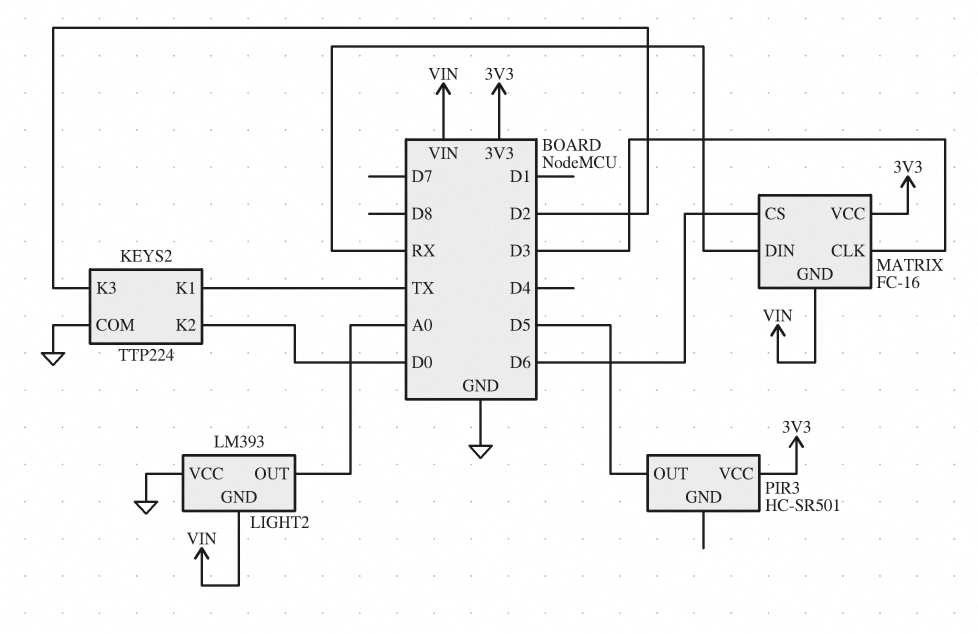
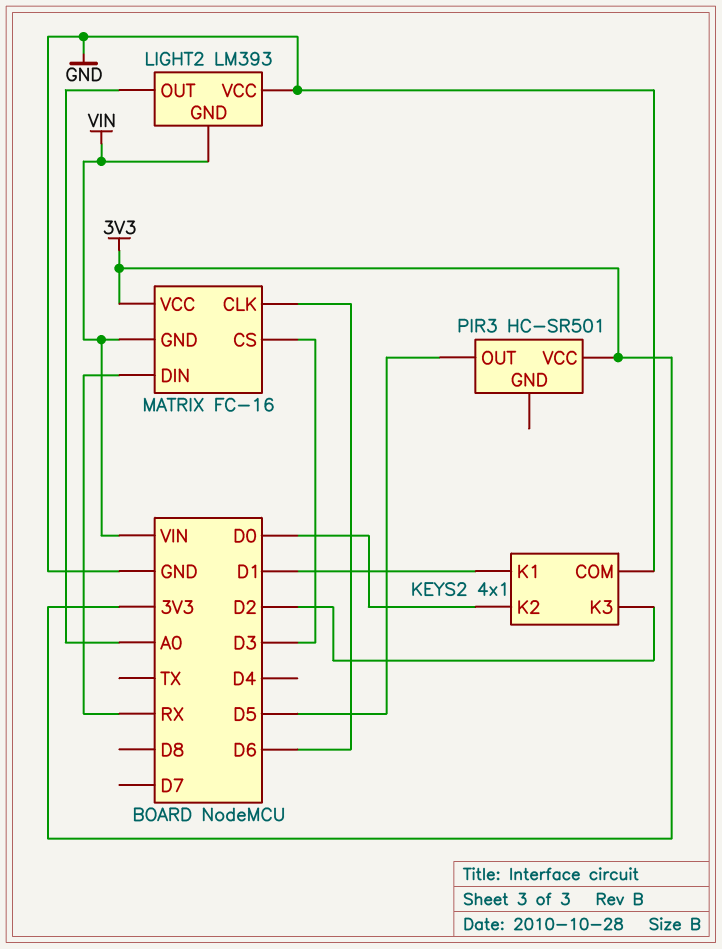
KEYS2: TTP224 -> 4x1
KEYS2 pin K1: TX -> D1
MATRIX pin CLK: D3 -> D6
MATRIX pin CS: D6 -> D3

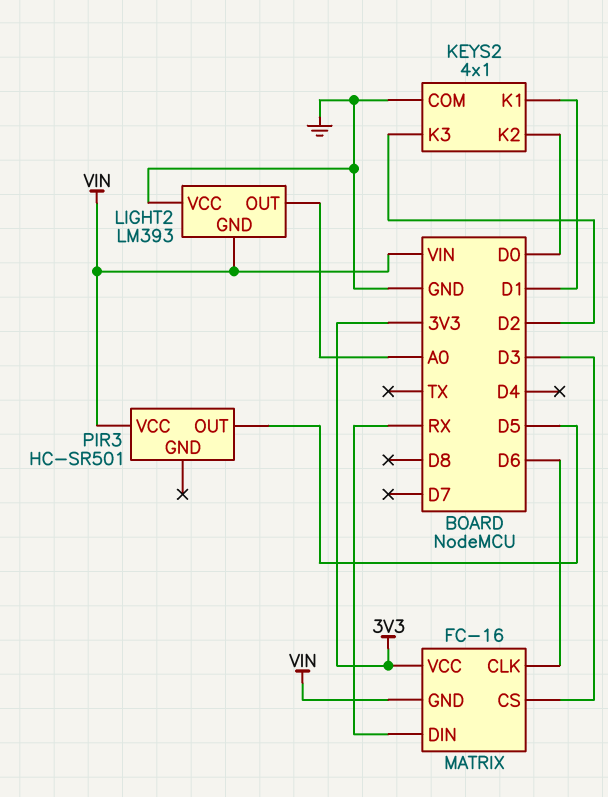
PIR3 pin VCC: 3V3 -> VIN

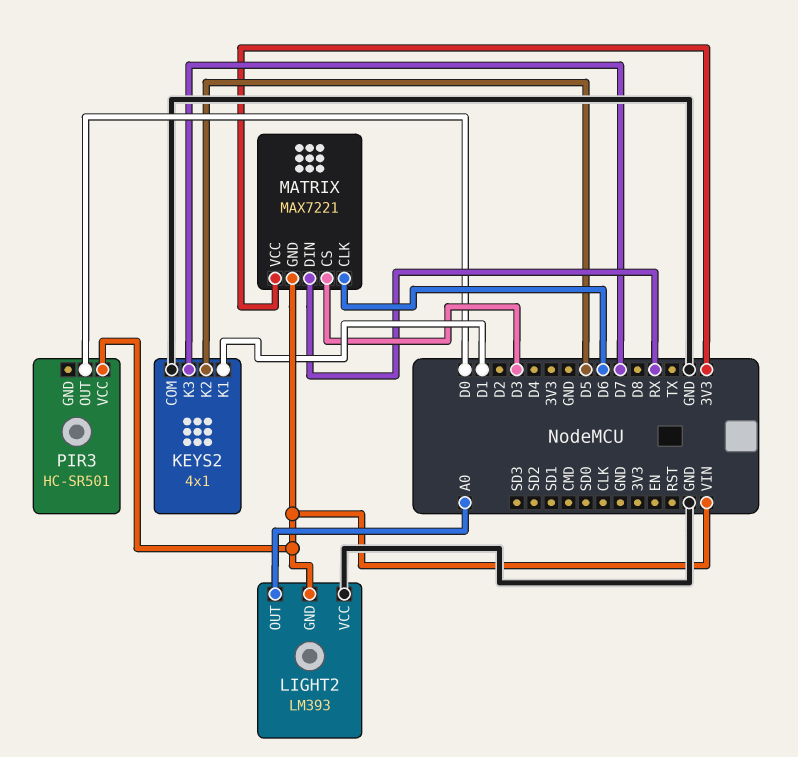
KEYS2 pin K2: D0 -> D5
KEYS2 pin K3: D2 -> D7
MATRIX: FC-16 -> MAX7221
PIR3 pin OUT: D5 -> D0

